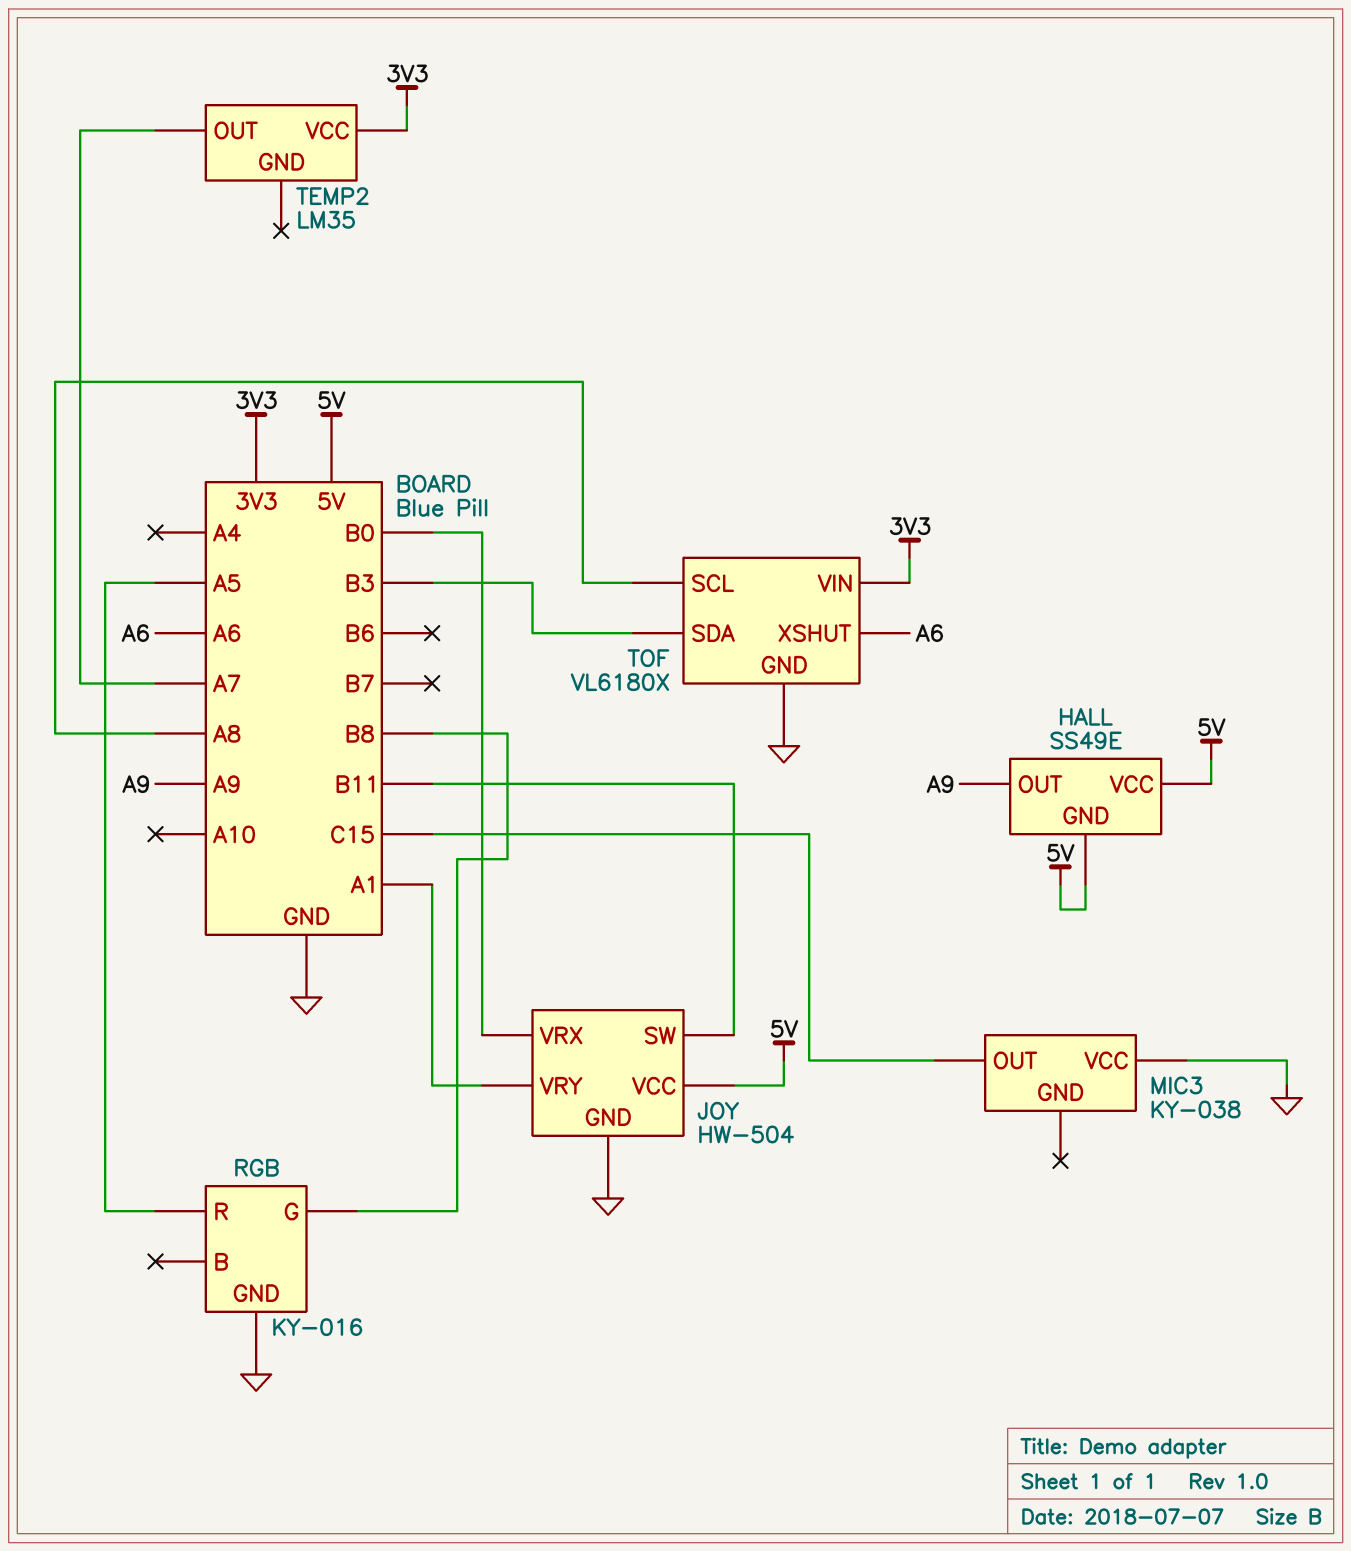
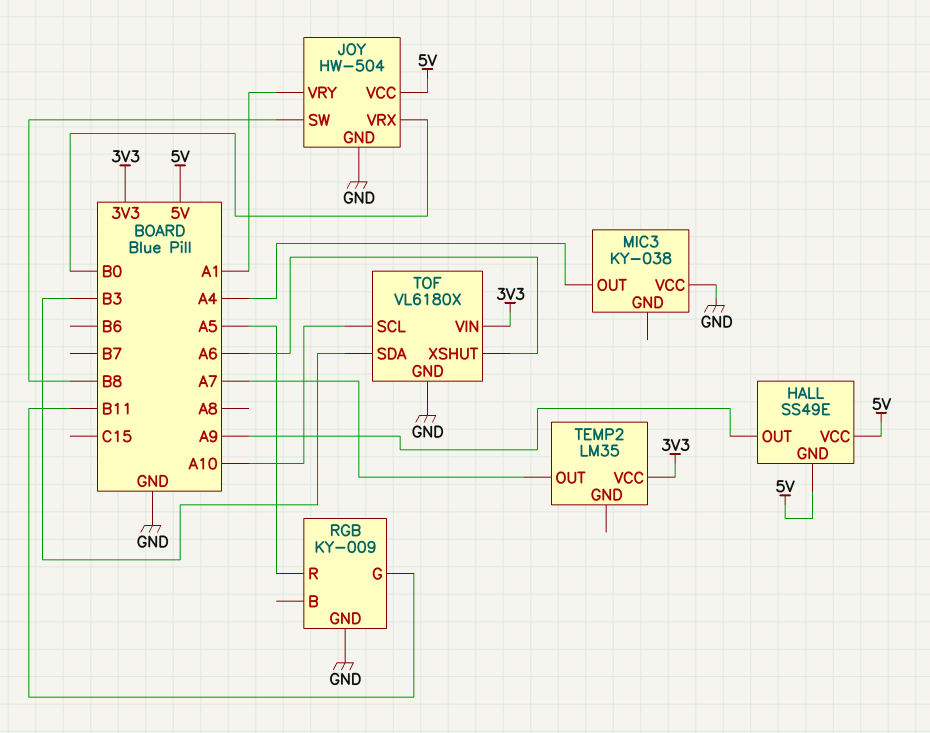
JOY pin SW: B11 -> B8
MIC3 pin OUT: C15 -> A4
RGB: KY-016 -> KY-009
RGB pin G: B8 -> B11
TOF pin SCL: A8 -> A10

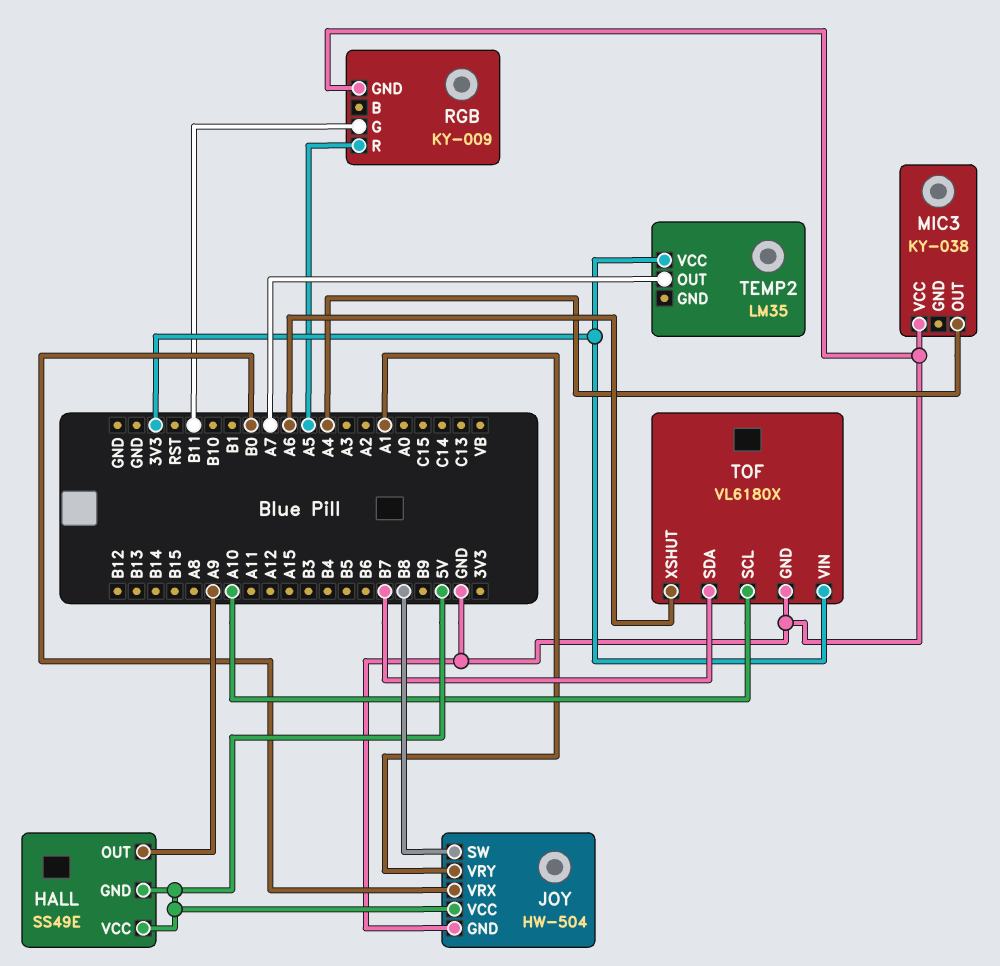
TOF pin SDA: B3 -> B7

